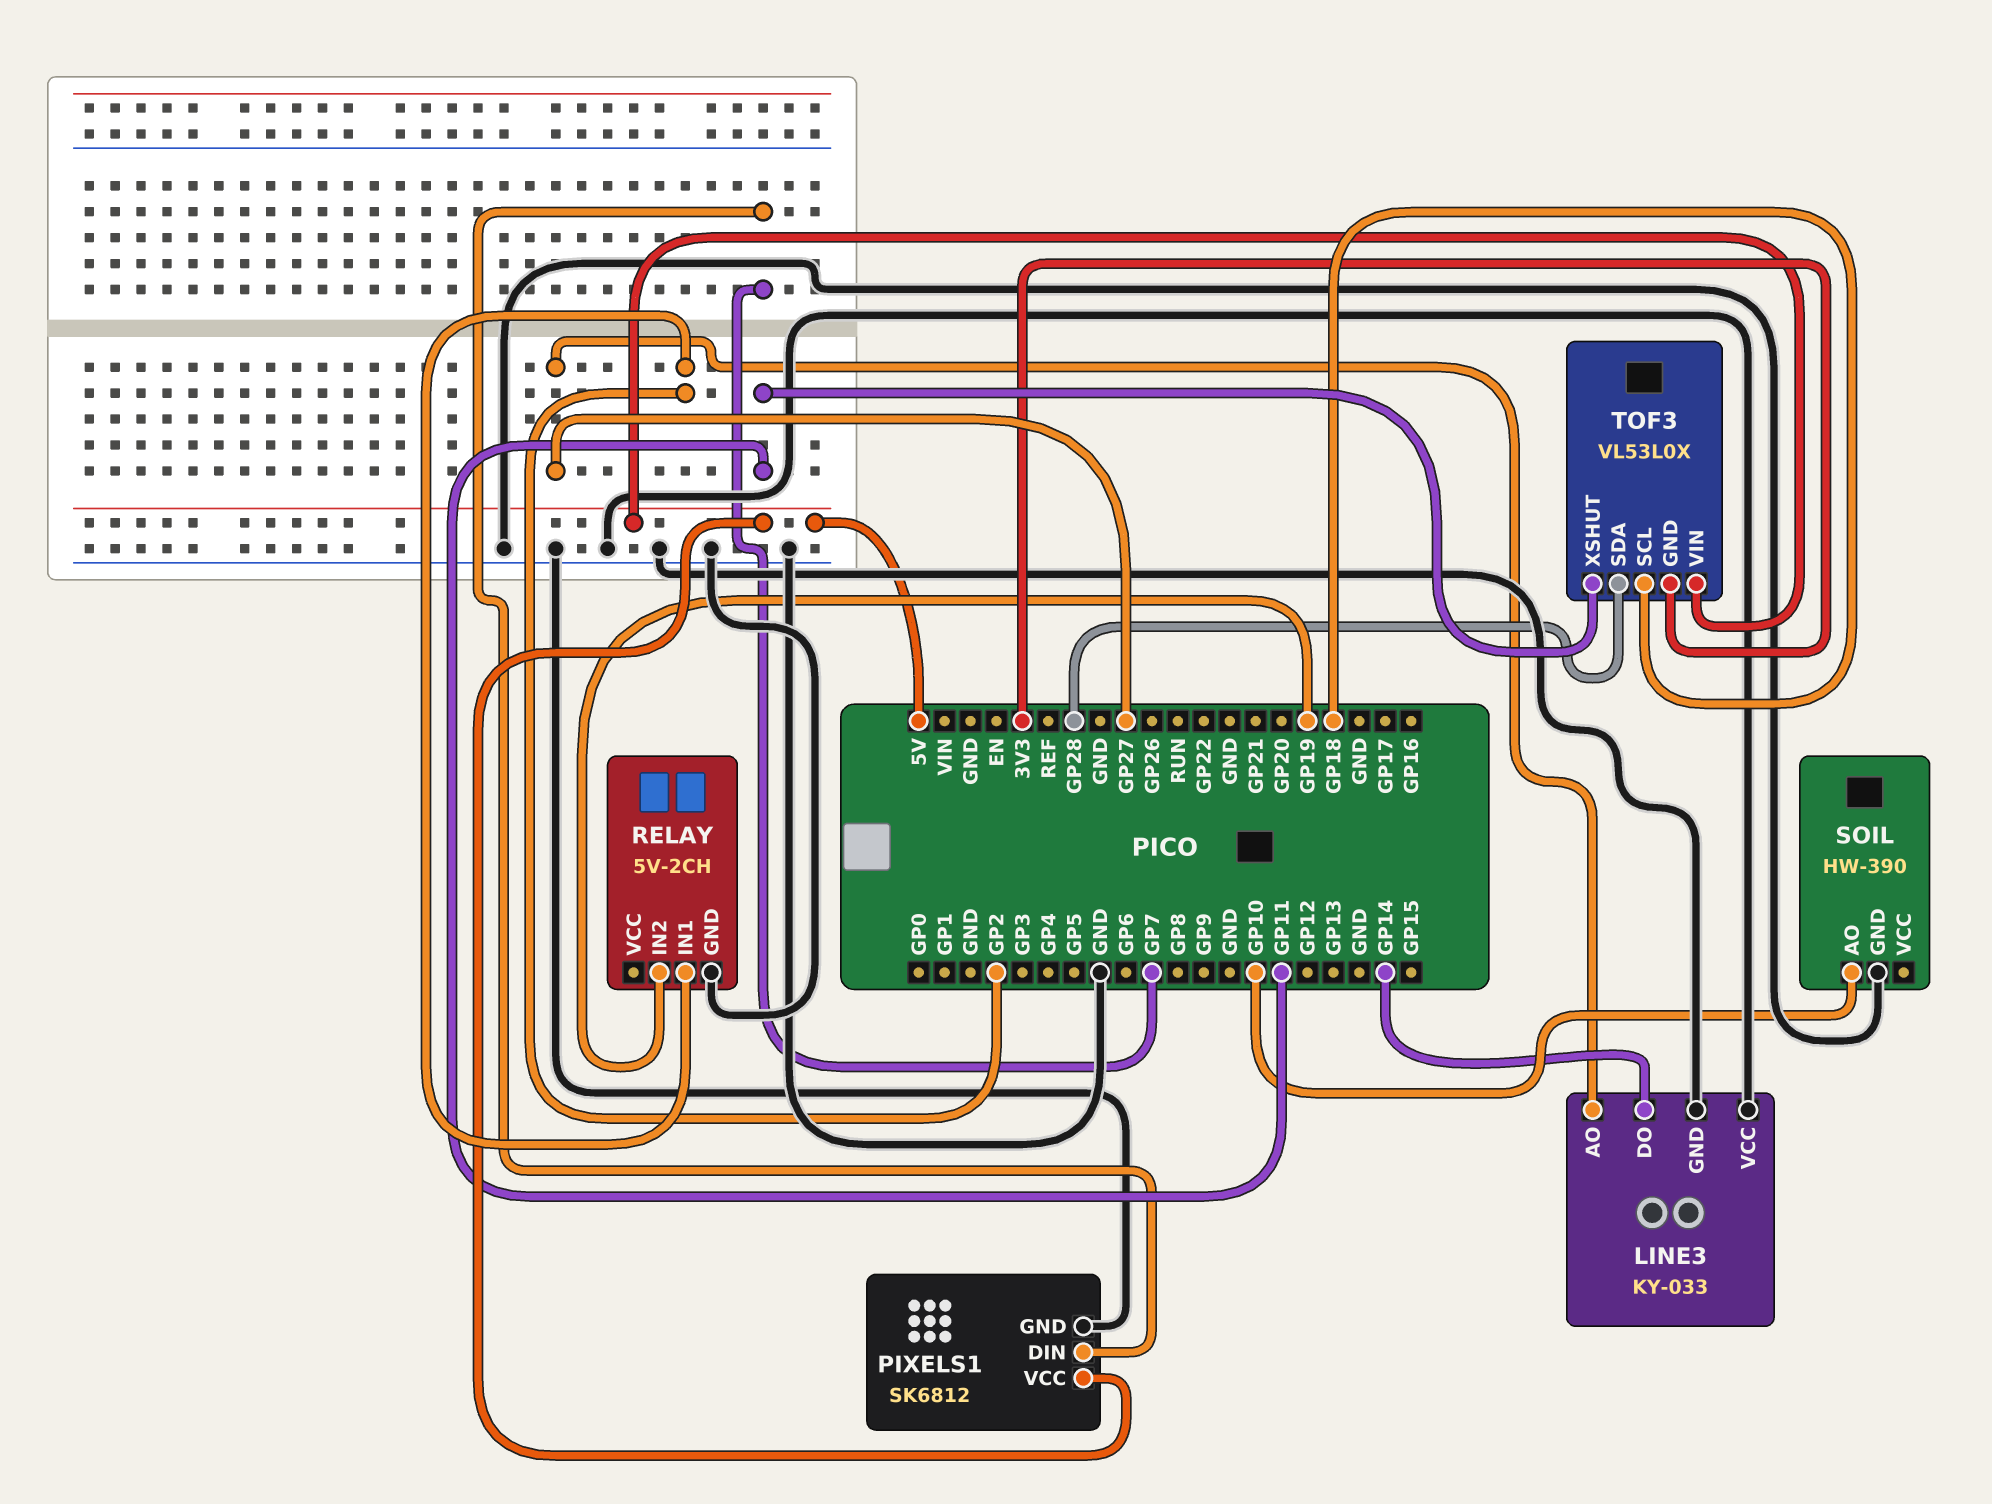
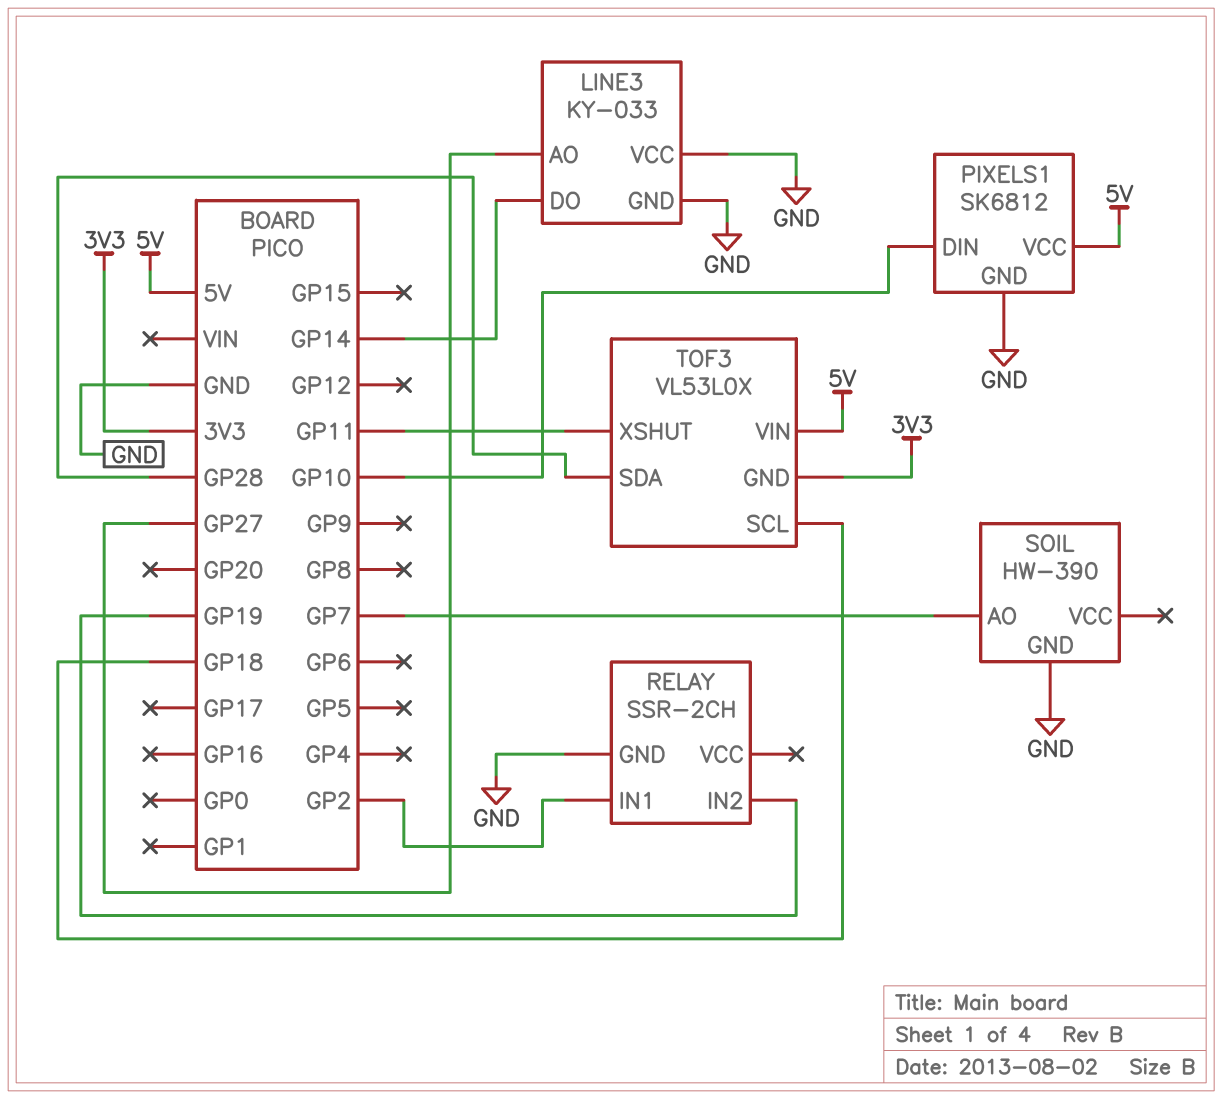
PIXELS1 pin DIN: GP7 -> GP10
RELAY: 5V-2CH -> SSR-2CH
SOIL pin AO: GP10 -> GP7

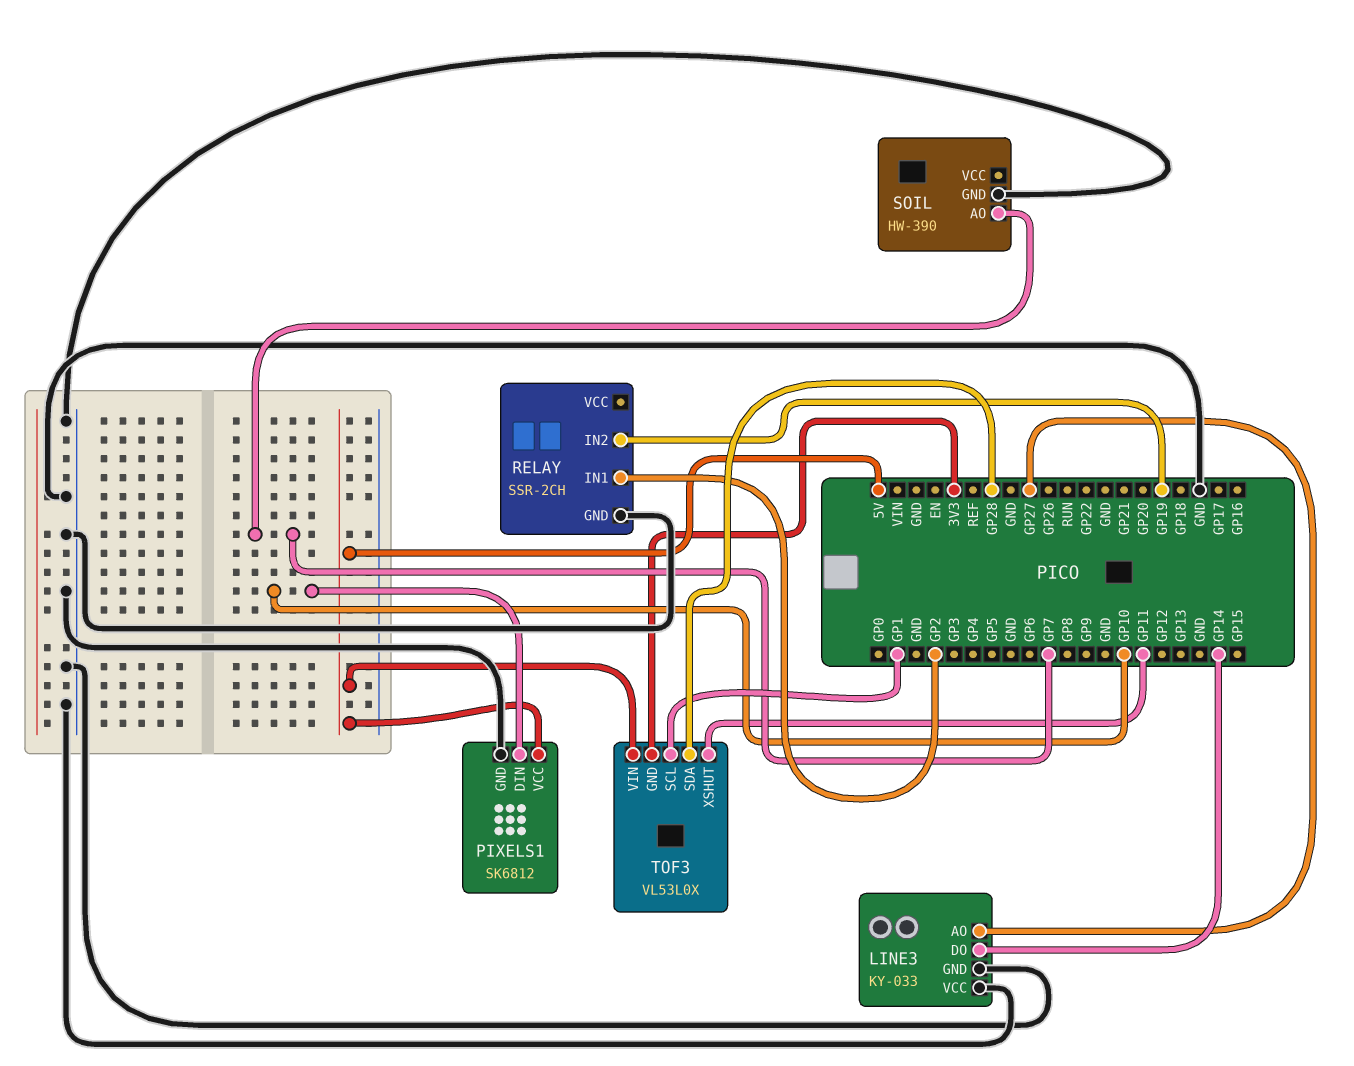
TOF3 pin SCL: GP18 -> GP1

